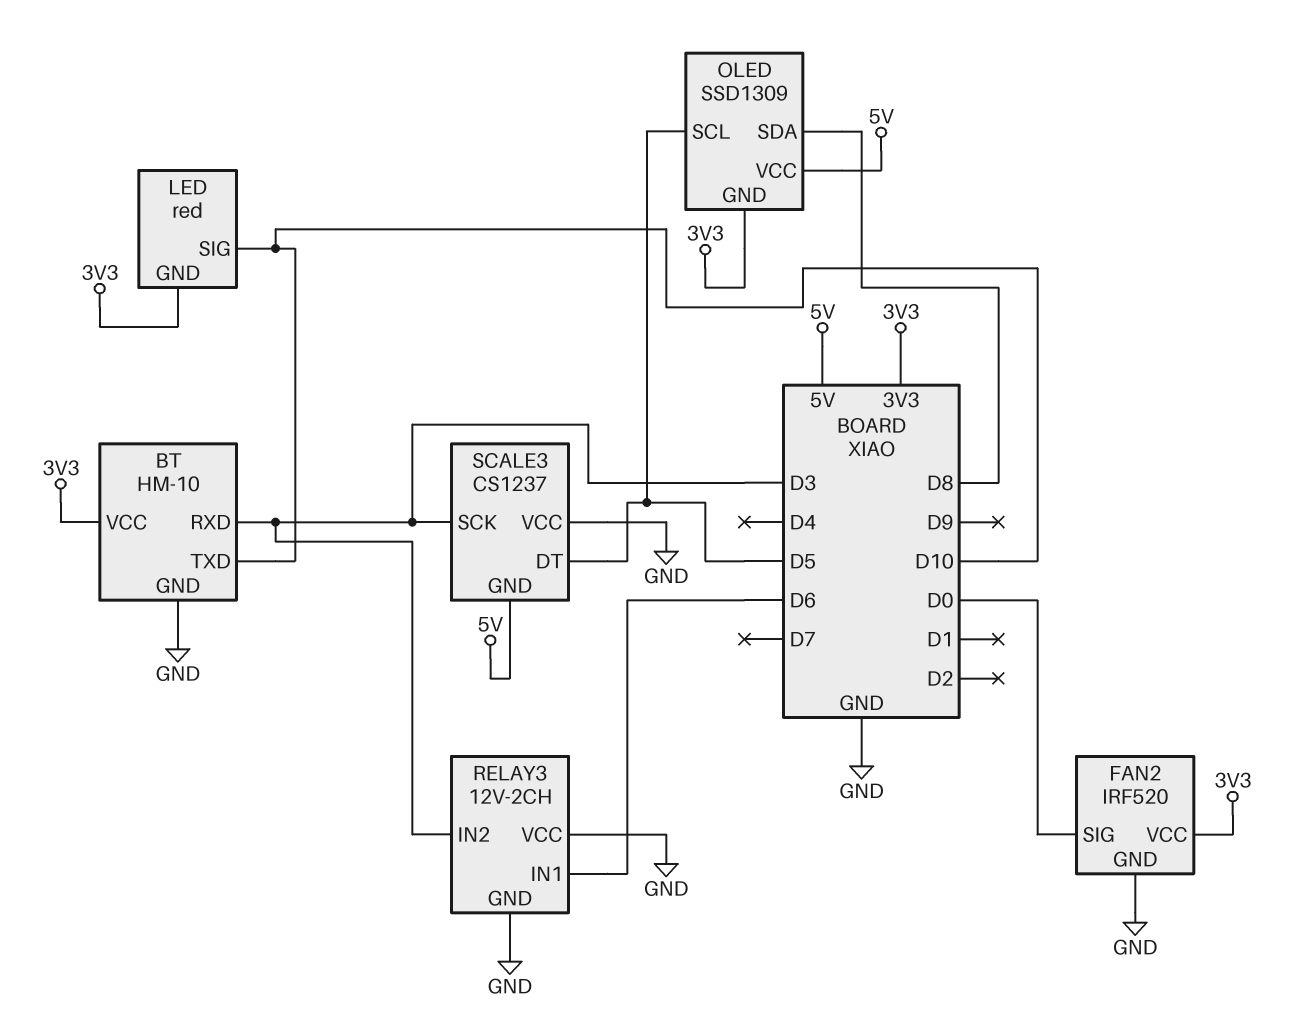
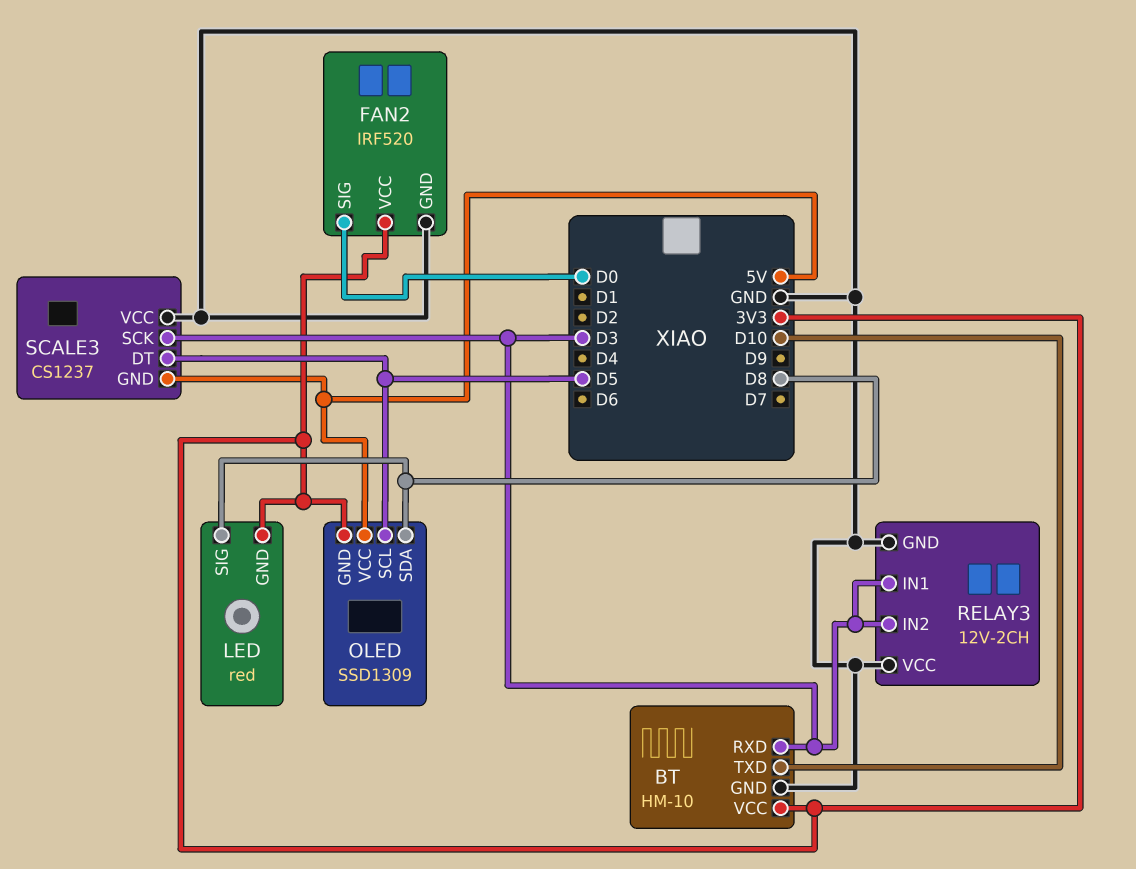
LED pin SIG: D10 -> D8
RELAY3 pin IN1: D6 -> D3

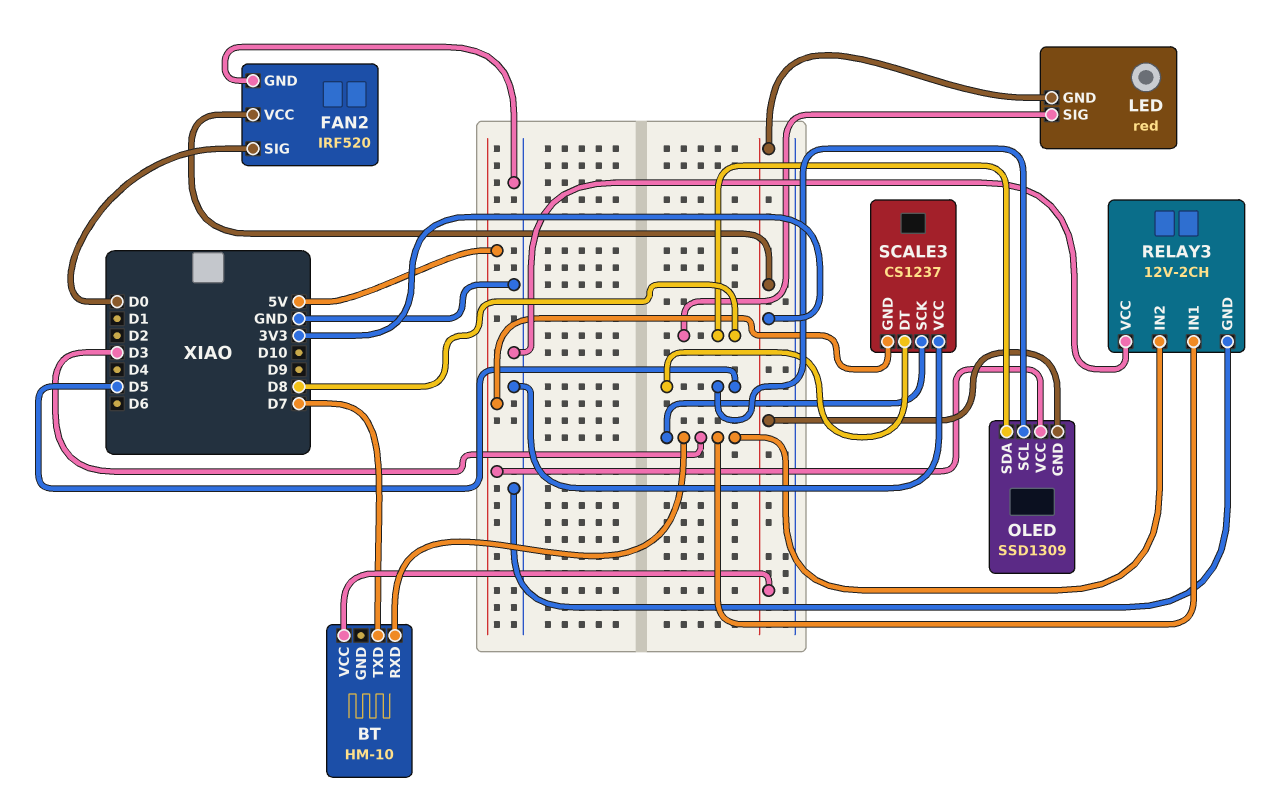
BT pin GND: GND -> none
BT pin TXD: D10 -> D7

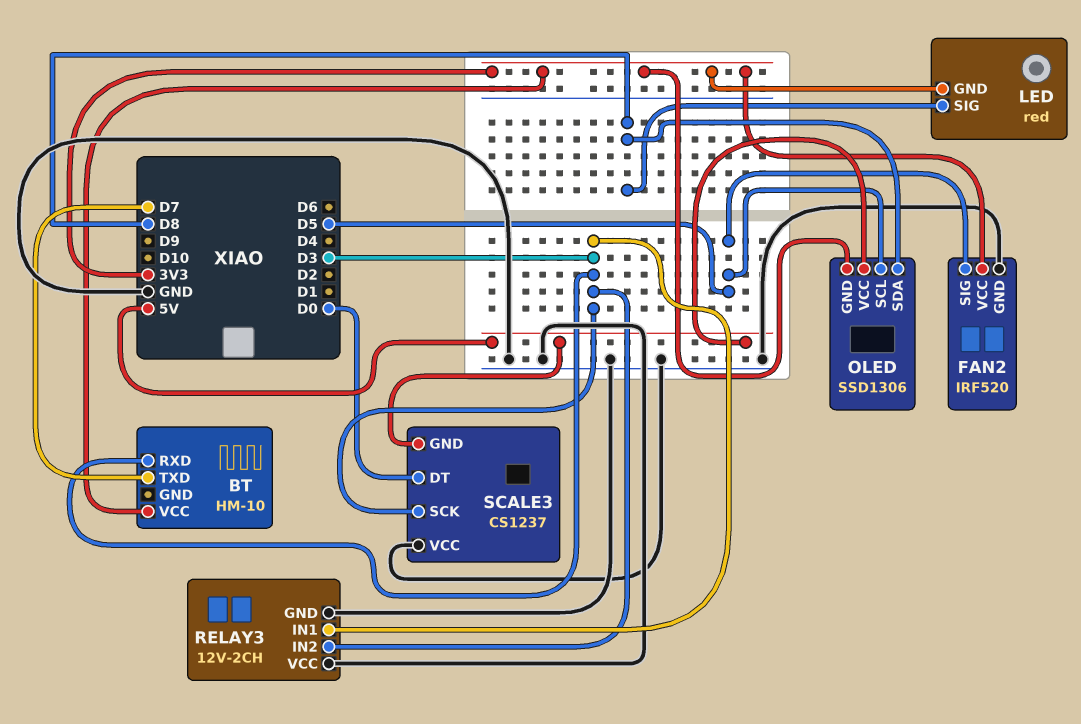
FAN2 pin SIG: D0 -> D5
OLED: SSD1309 -> SSD1306
SCALE3 pin DT: D5 -> D0

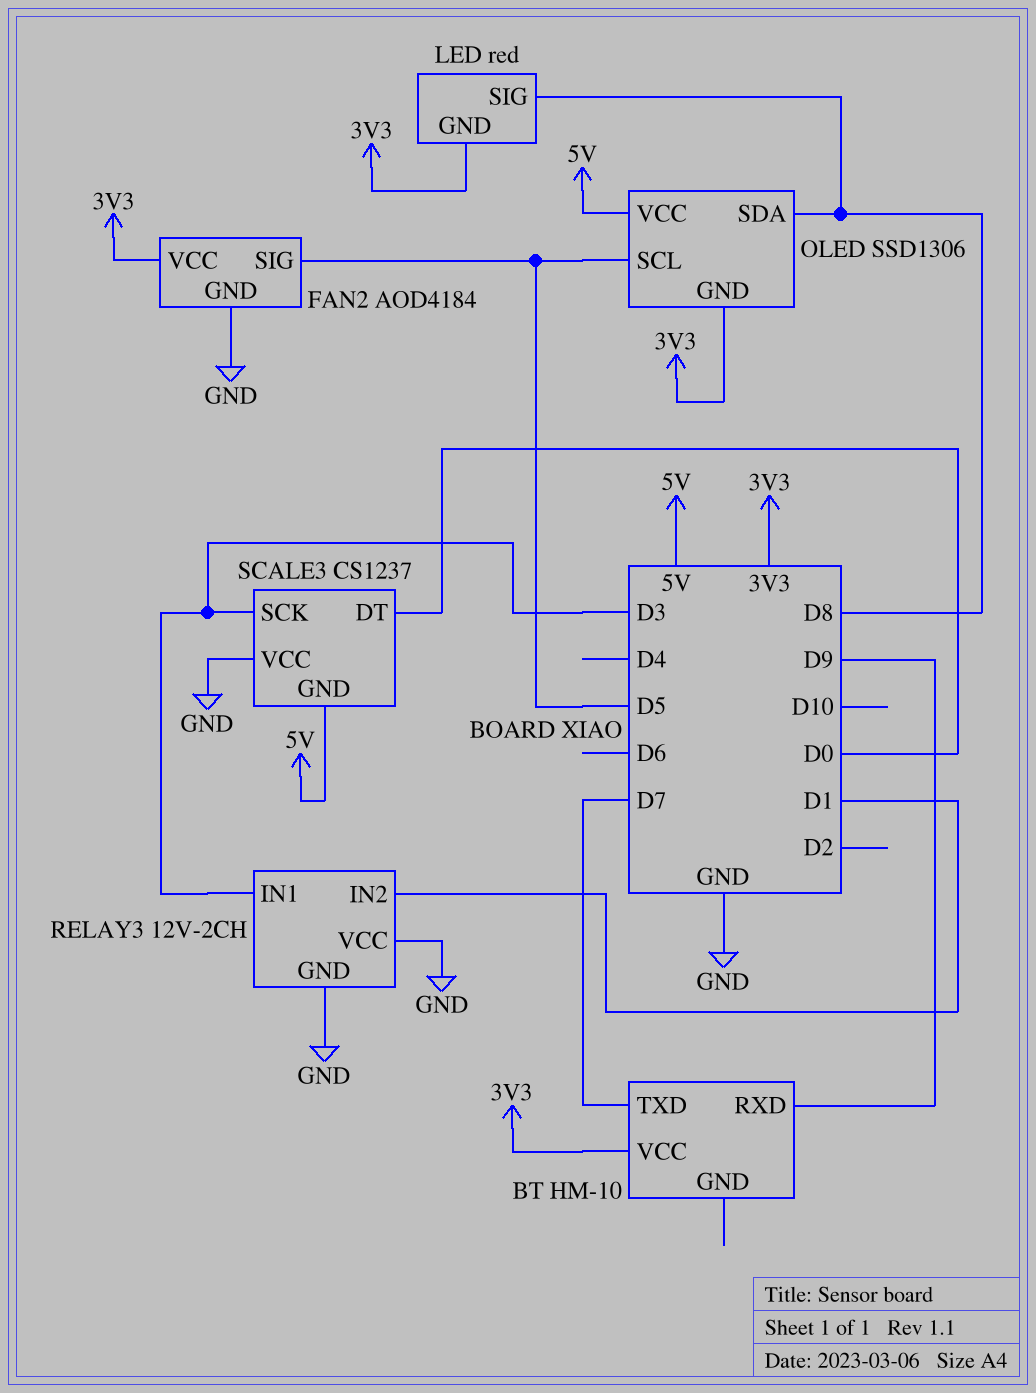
BT pin RXD: D3 -> D9
FAN2: IRF520 -> AOD4184
RELAY3 pin IN2: D3 -> D1

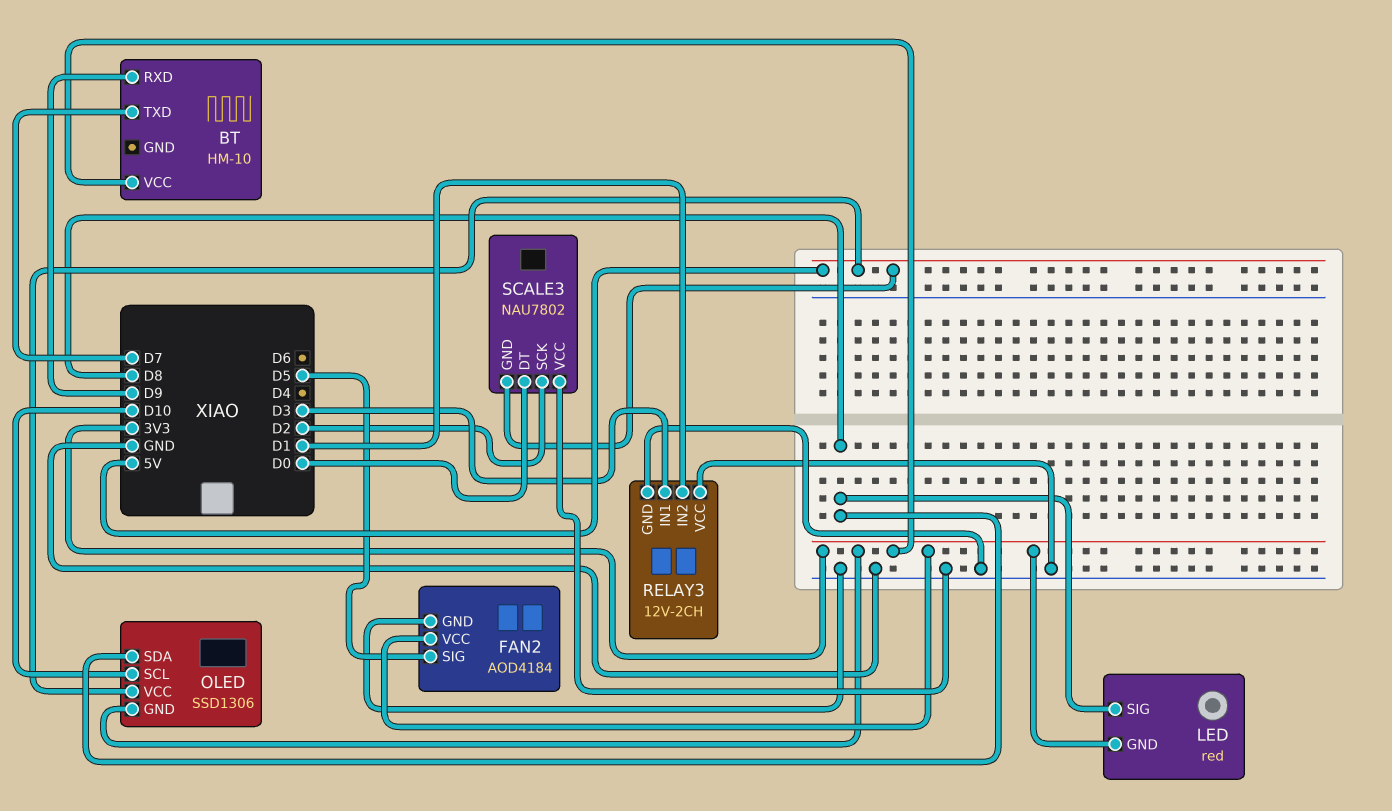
OLED pin SCL: D5 -> D10
SCALE3: CS1237 -> NAU7802
SCALE3 pin SCK: D3 -> D2

